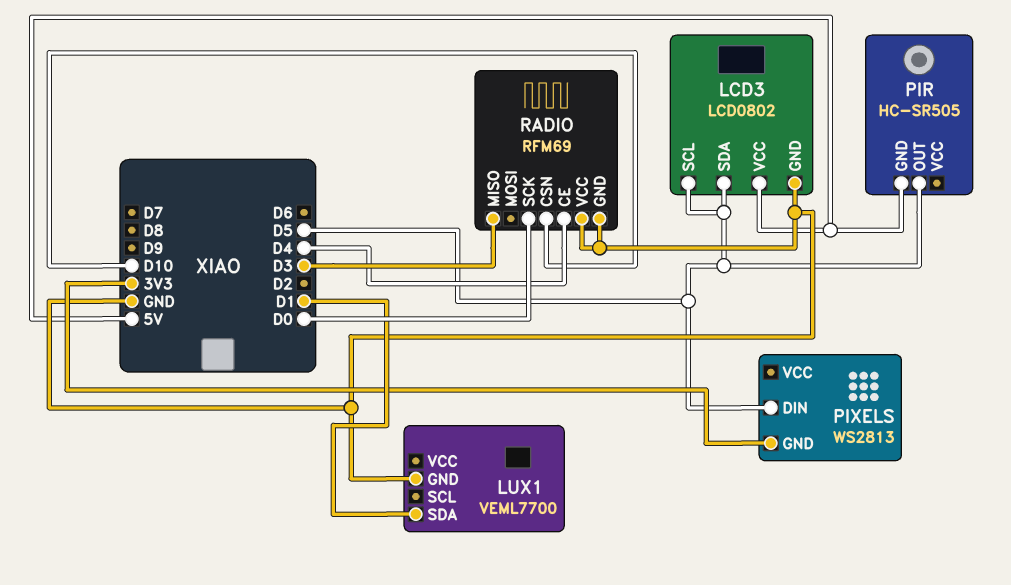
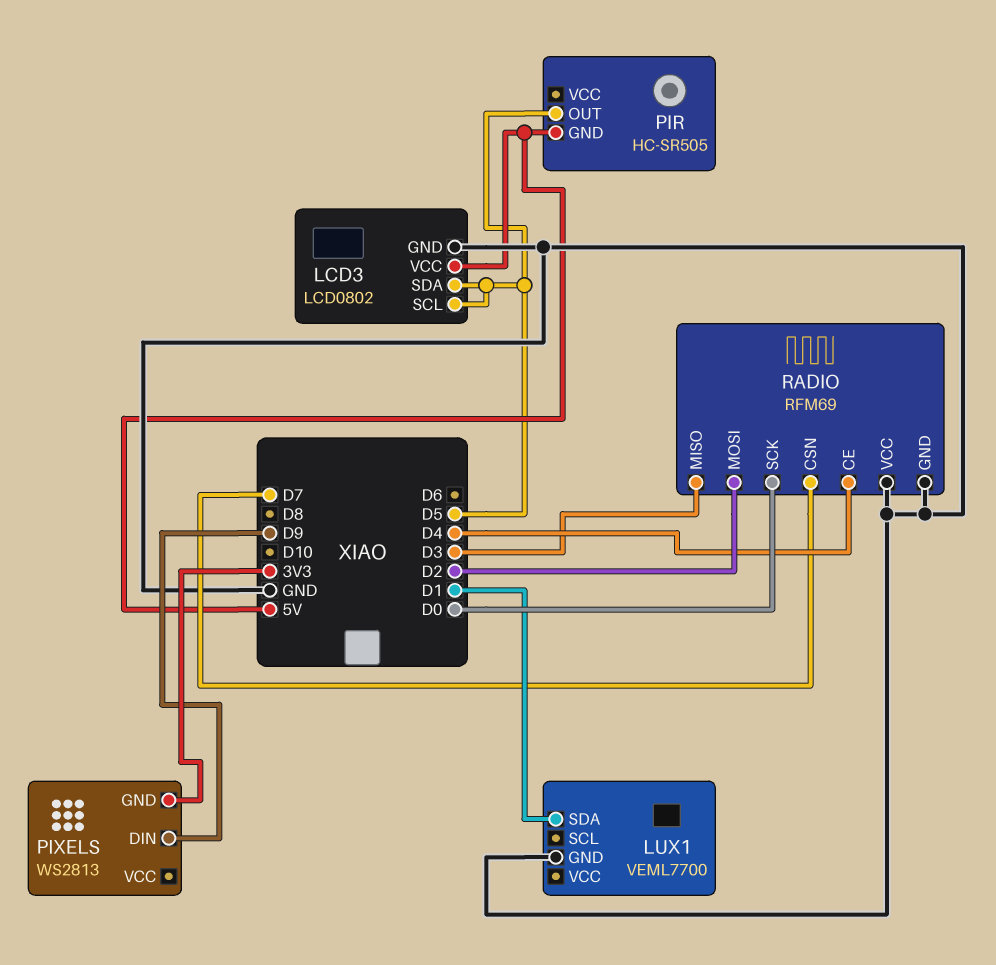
PIXELS pin DIN: D5 -> D9
RADIO pin CSN: D10 -> D7
RADIO pin MOSI: none -> D2

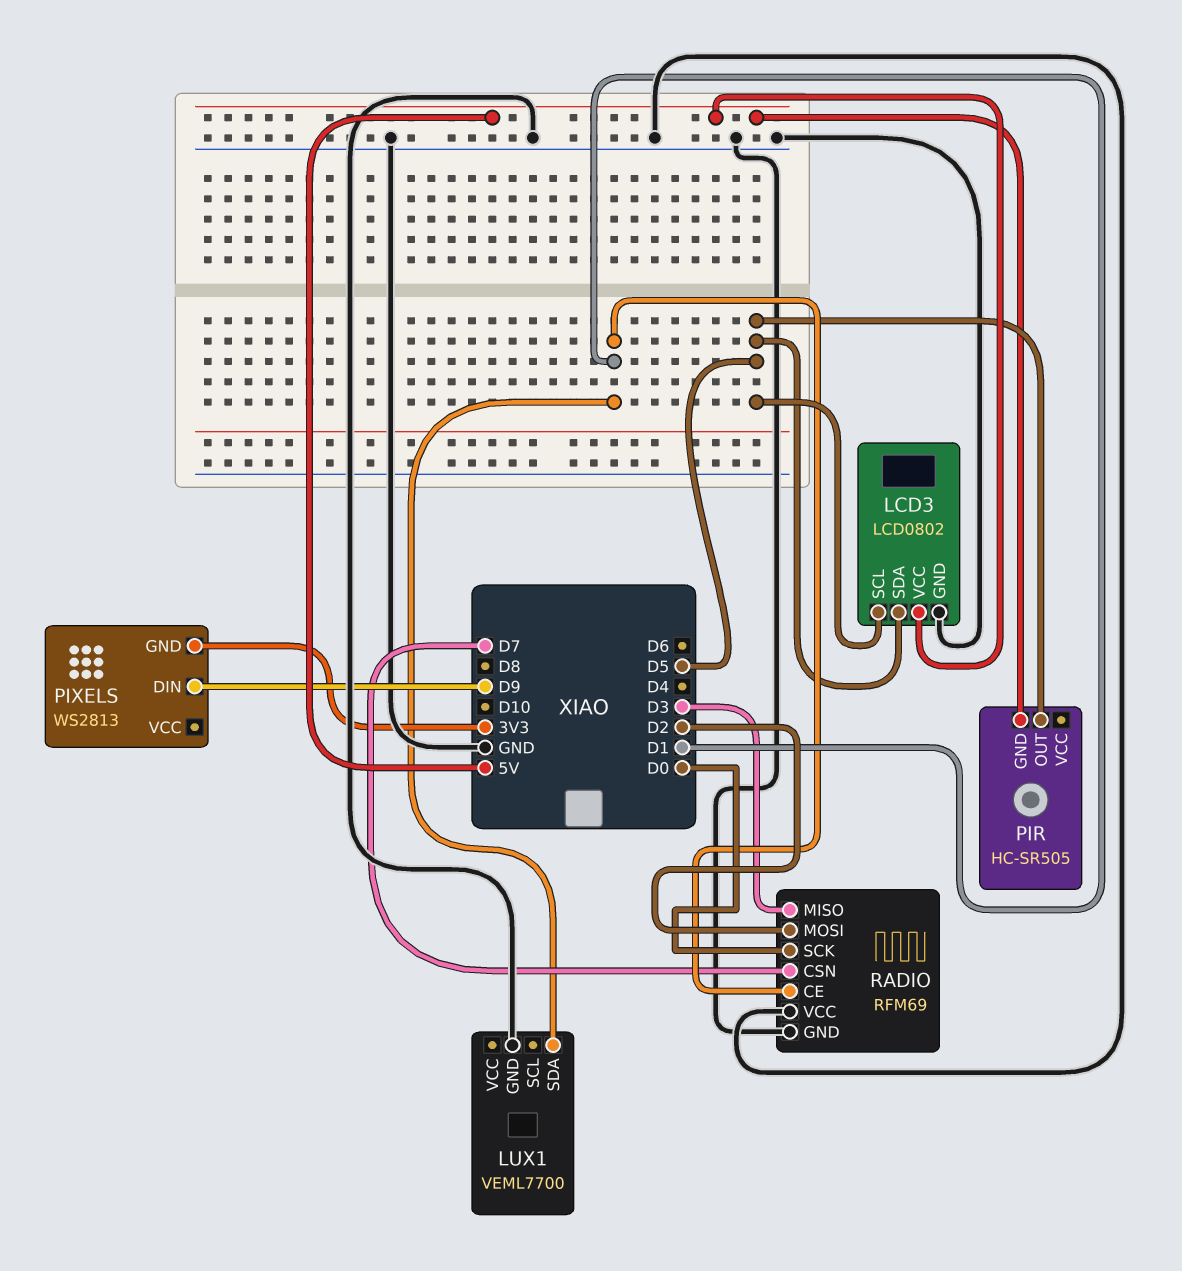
RADIO pin CE: D4 -> D1

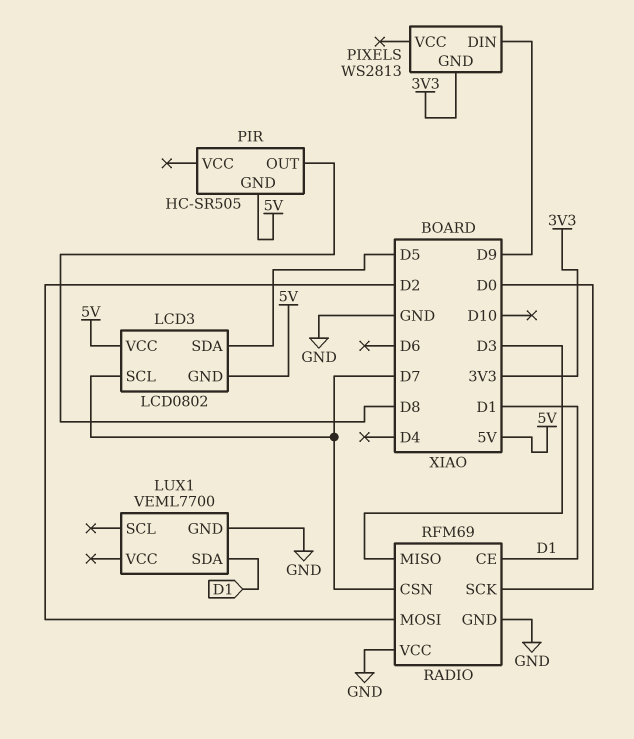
LCD3 pin GND: GND -> 5V
LCD3 pin SCL: D5 -> D7
PIR pin OUT: D5 -> D8

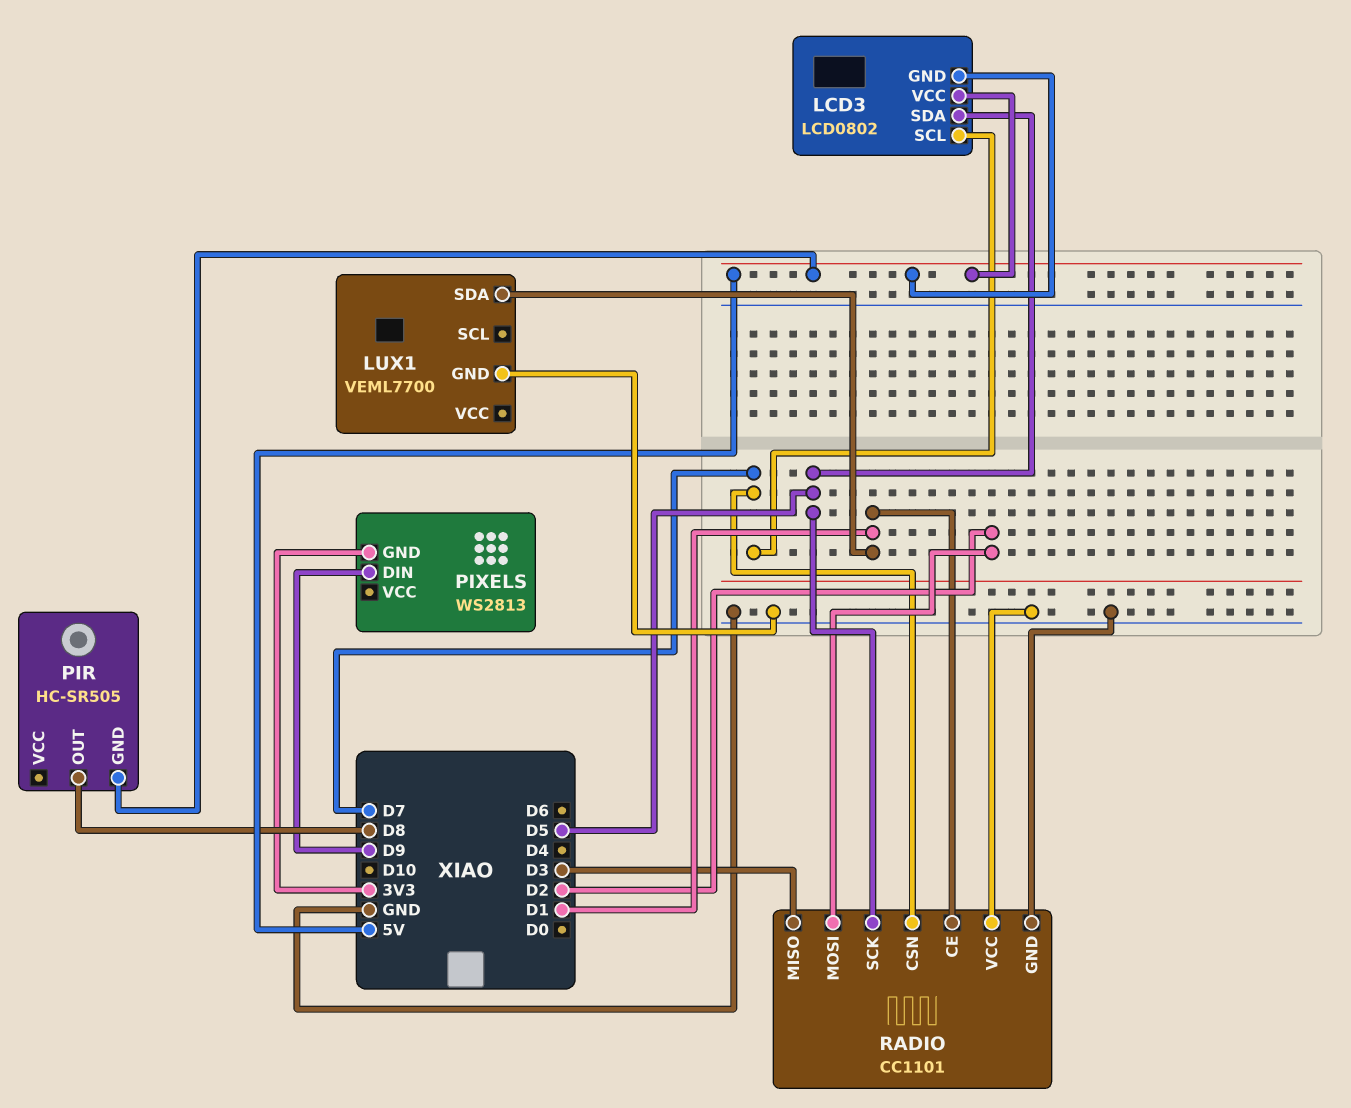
RADIO: RFM69 -> CC1101
RADIO pin SCK: D0 -> D5

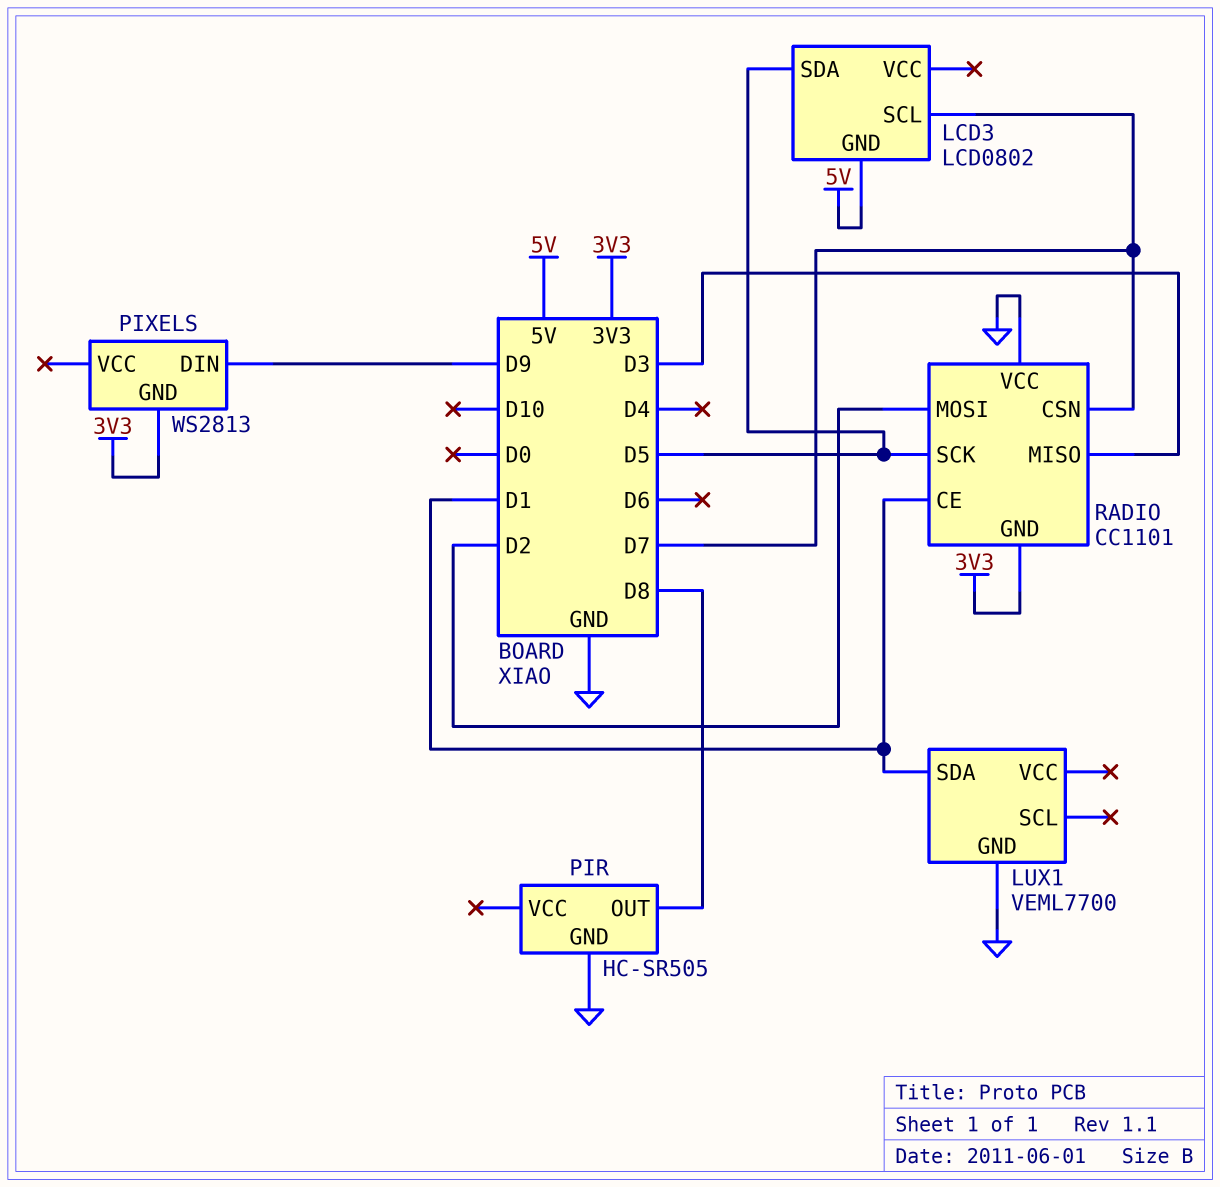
LCD3 pin VCC: 5V -> none
PIR pin GND: 5V -> GND
RADIO pin GND: GND -> 3V3

